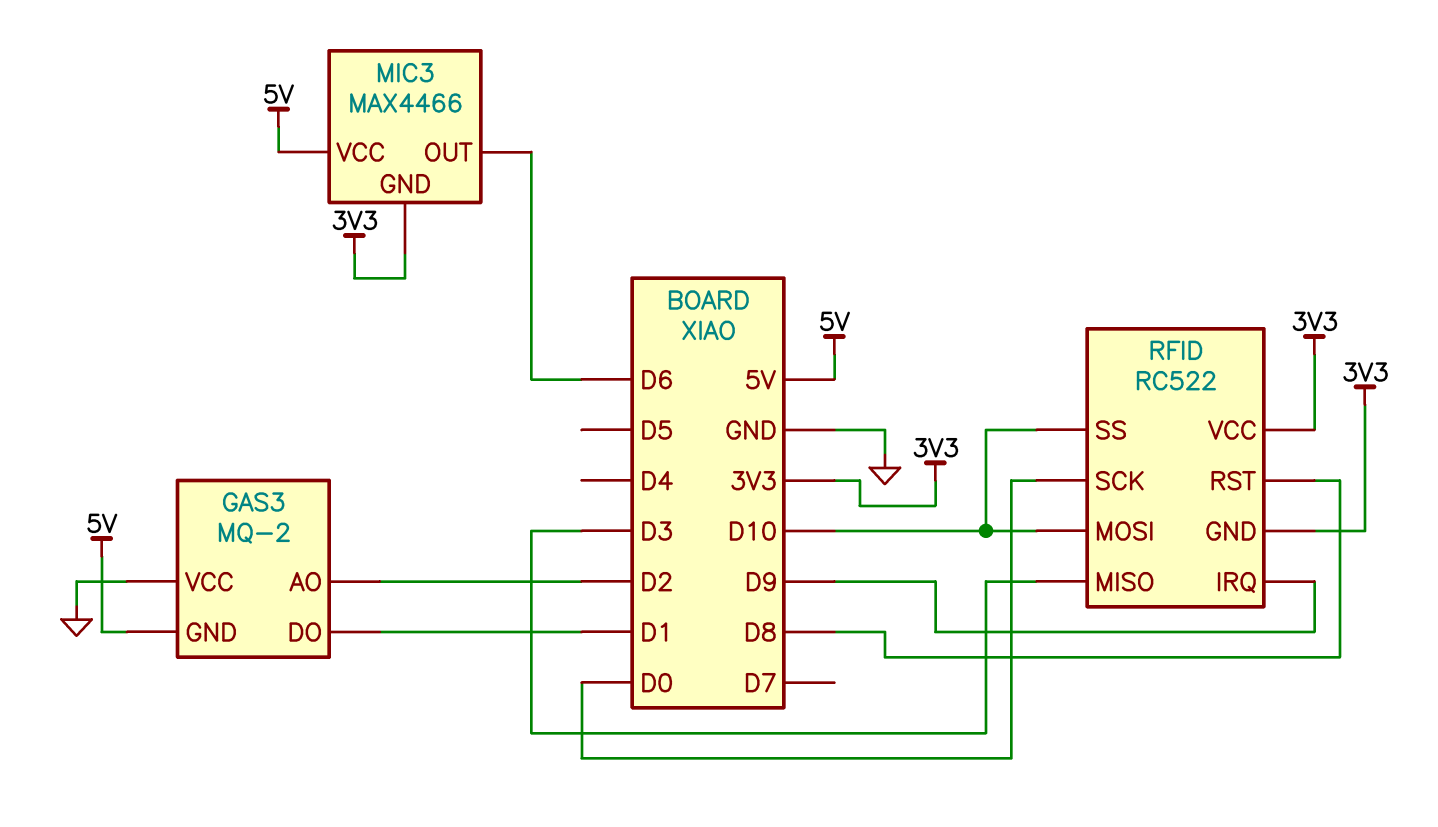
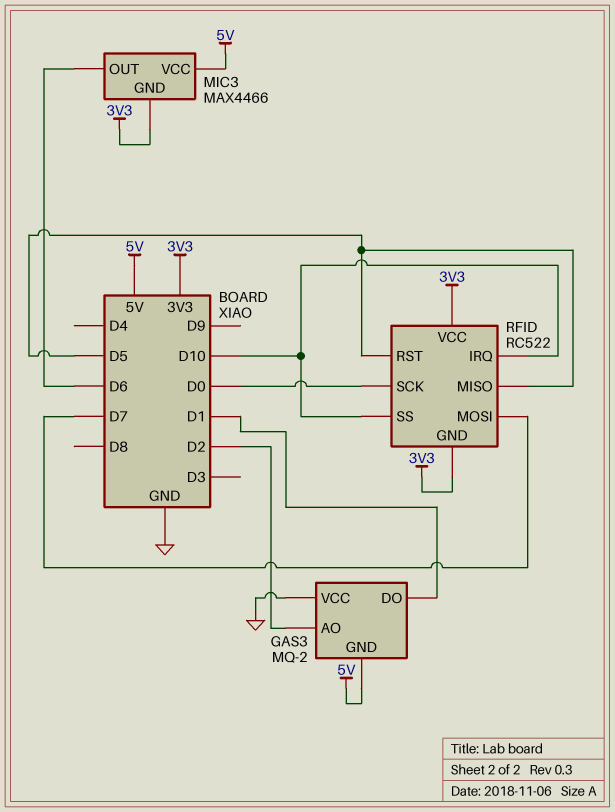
RFID pin IRQ: D9 -> D10
RFID pin MISO: D3 -> D5
RFID pin MOSI: D10 -> D7
RFID pin RST: D8 -> D5

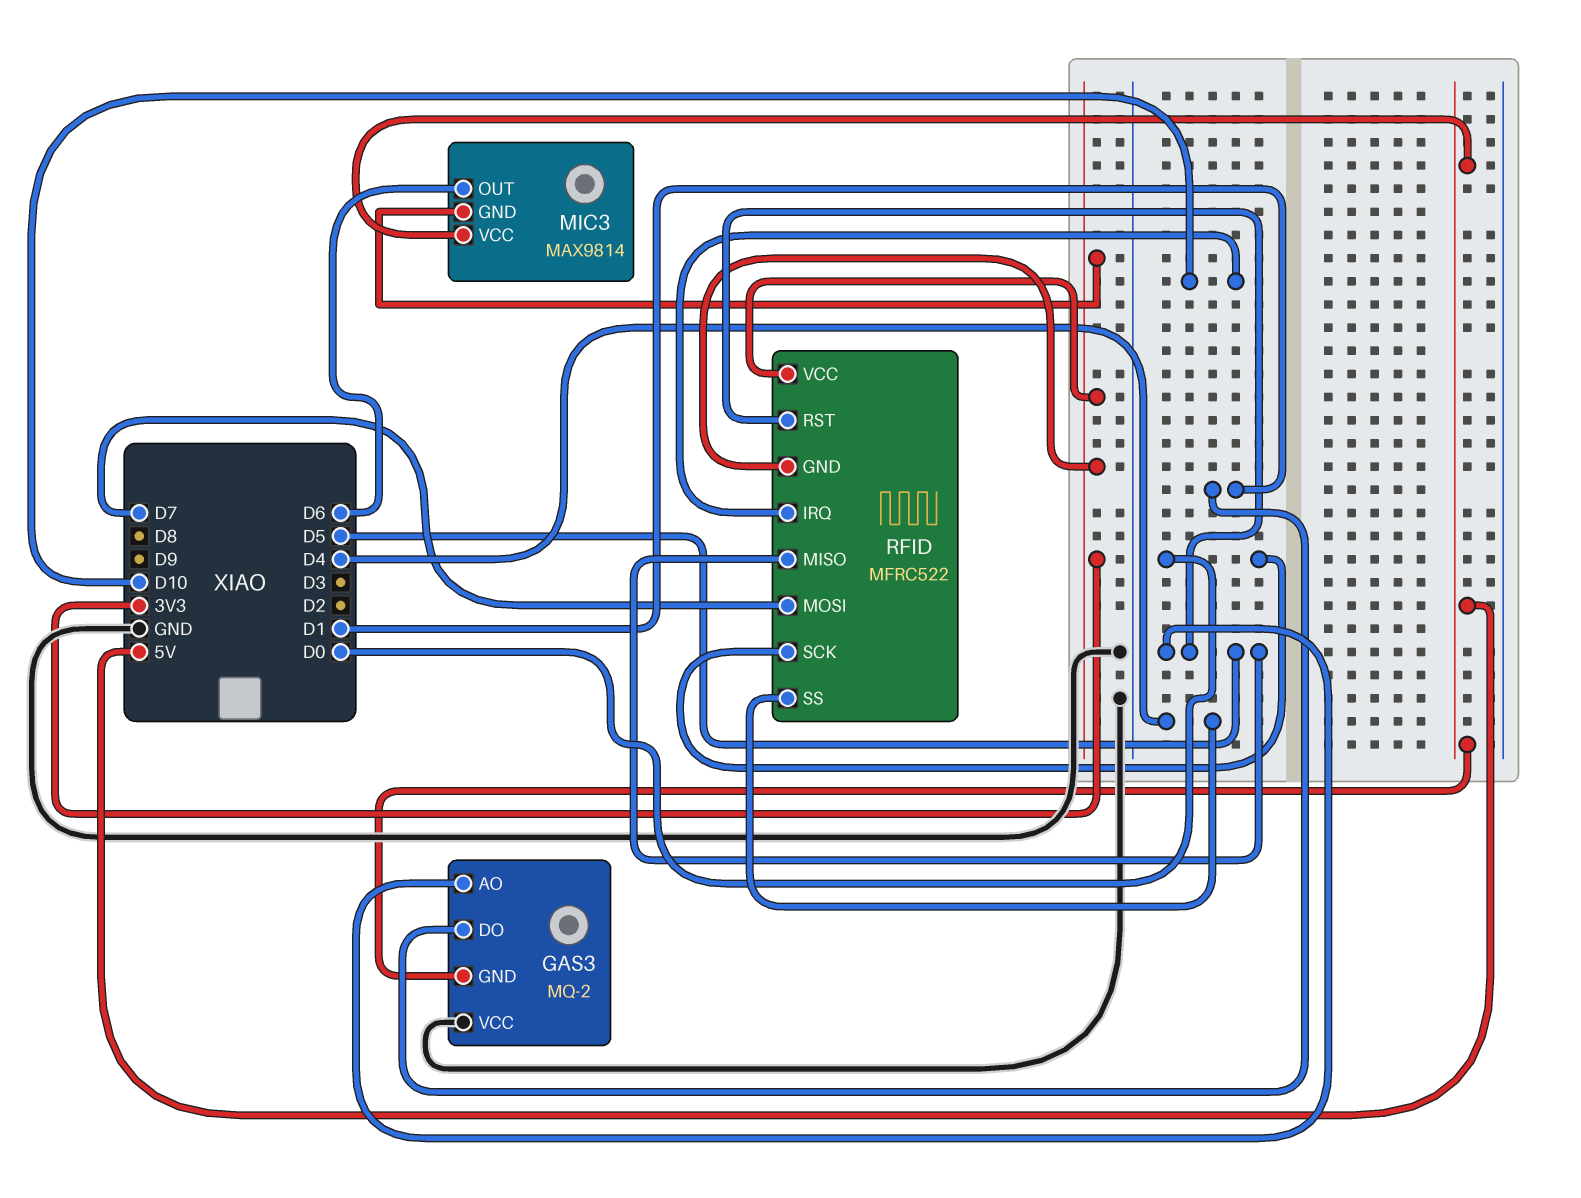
GAS3 pin AO: D2 -> D5
MIC3: MAX4466 -> MAX9814
RFID: RC522 -> MFRC522
RFID pin SS: D10 -> D4

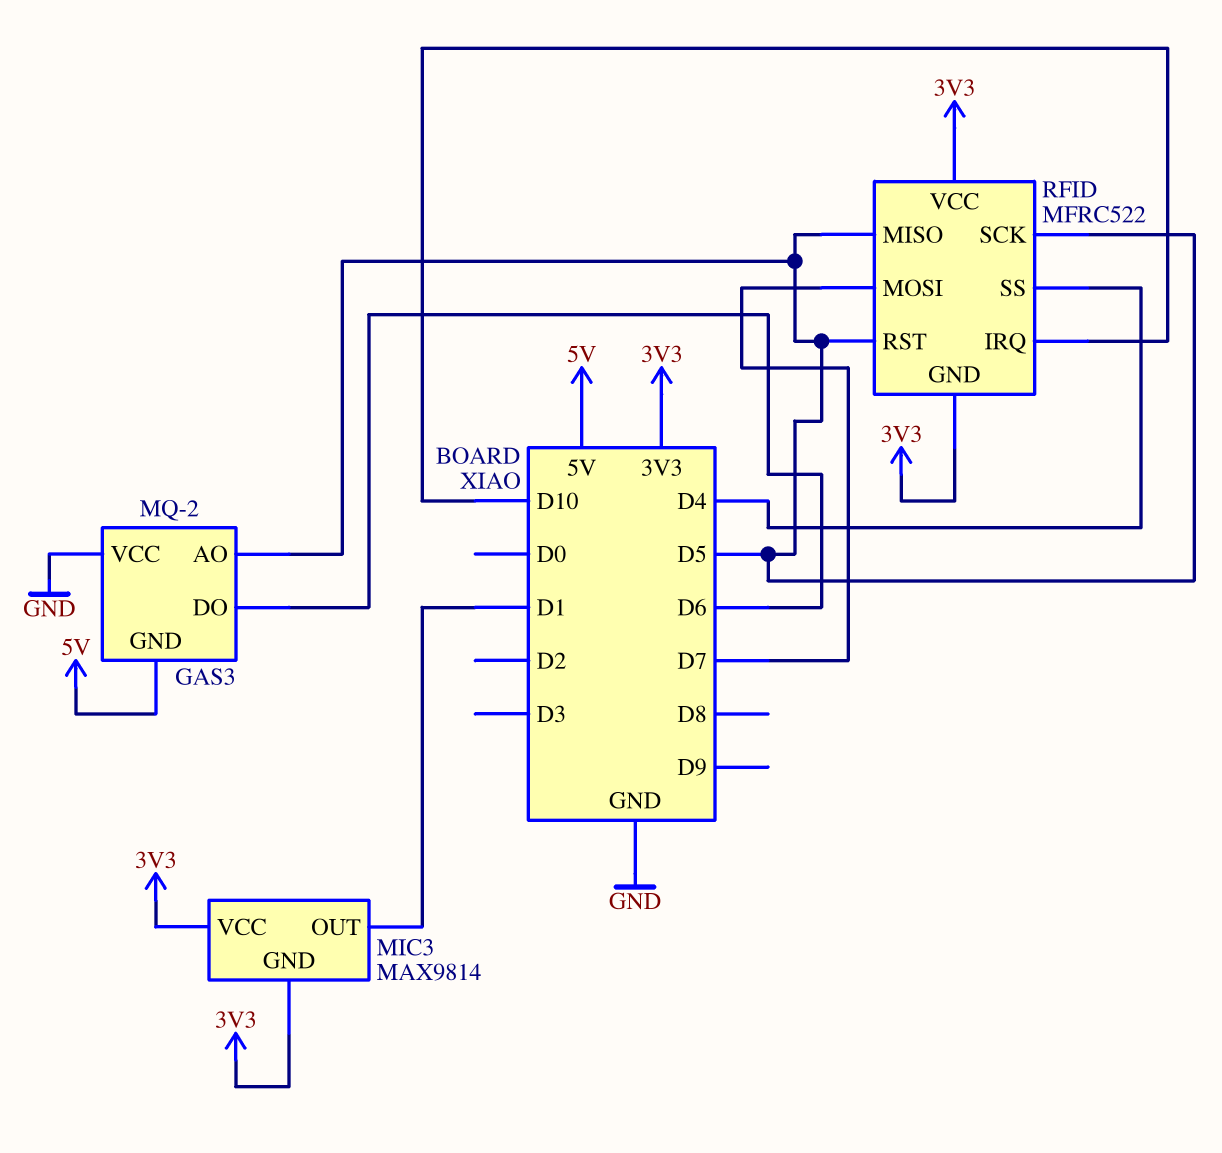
GAS3 pin DO: D1 -> D6
MIC3 pin OUT: D6 -> D1
MIC3 pin VCC: 5V -> 3V3
RFID pin SCK: D0 -> D5

